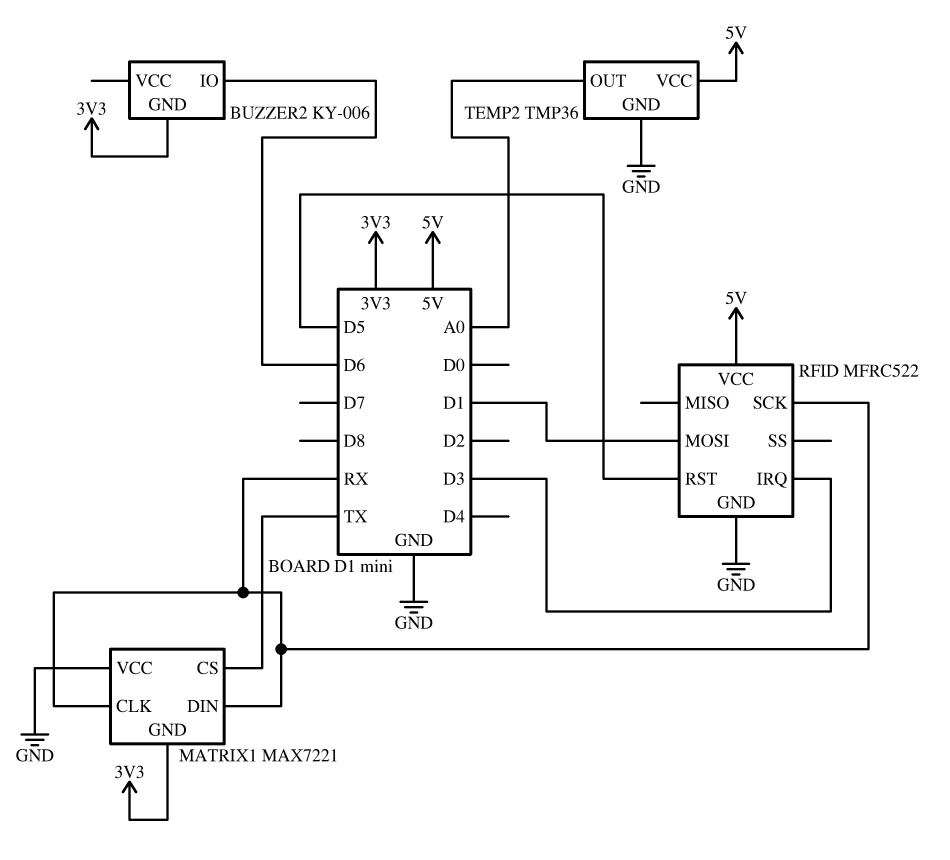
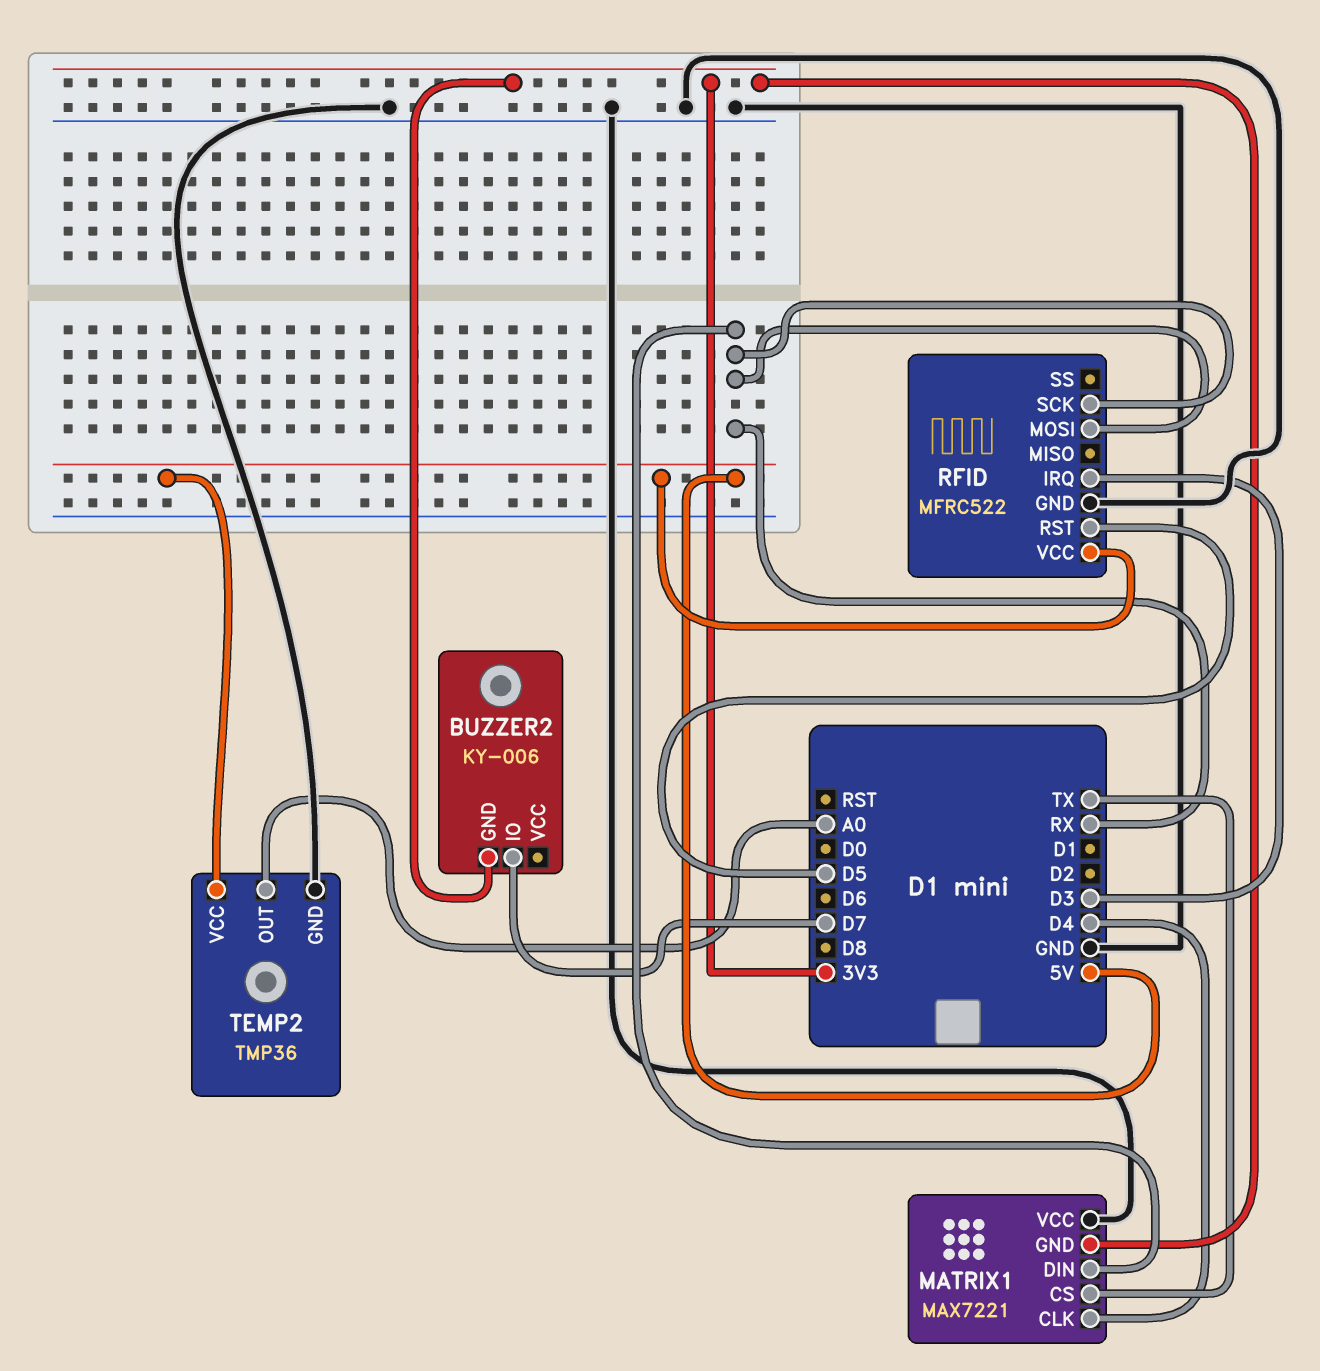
BUZZER2 pin IO: D6 -> D7
MATRIX1 pin CLK: RX -> D4
RFID pin MOSI: D1 -> RX

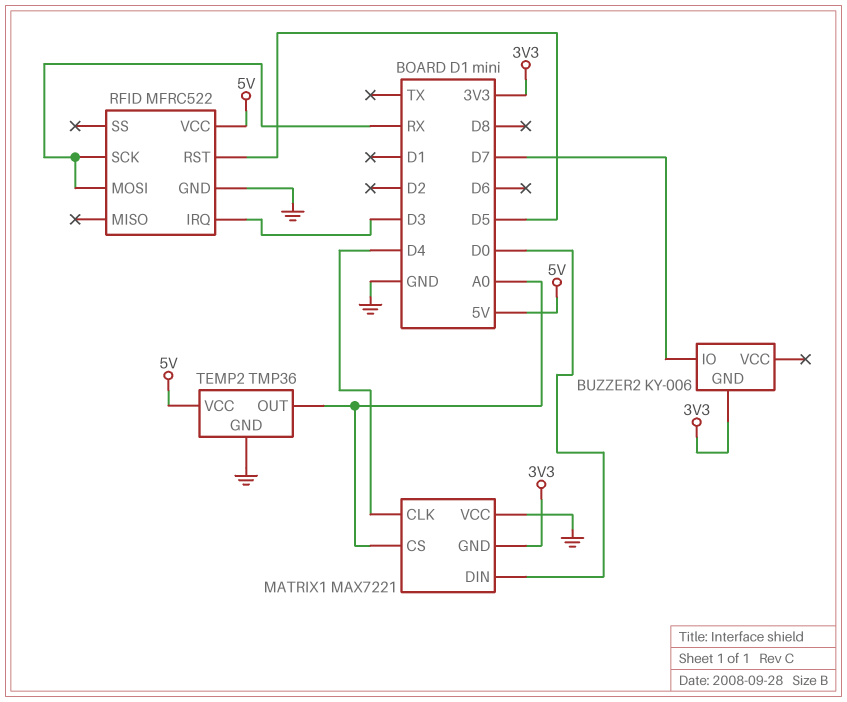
MATRIX1 pin CS: TX -> A0
MATRIX1 pin DIN: RX -> D0

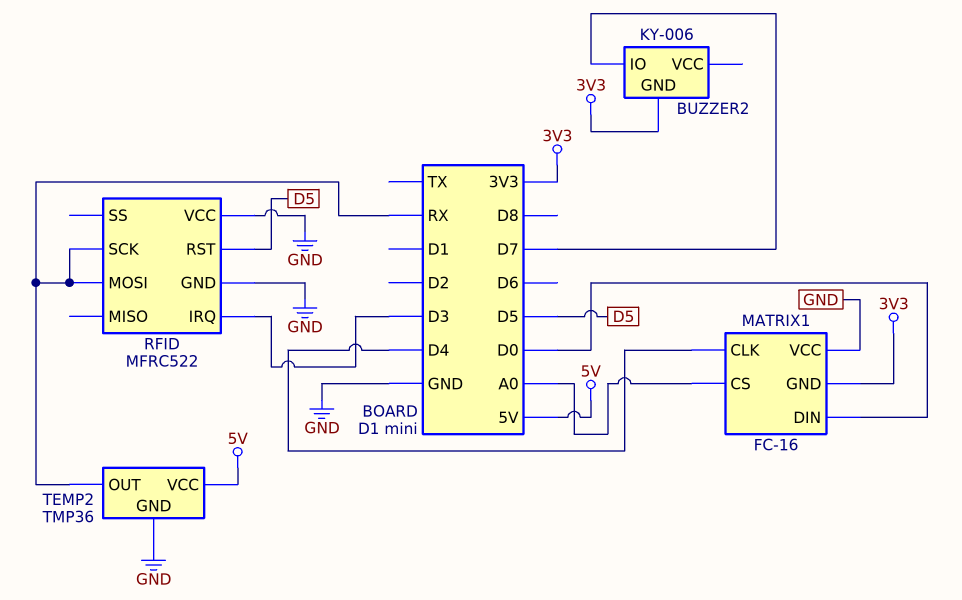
MATRIX1: MAX7221 -> FC-16
RFID pin VCC: 5V -> GND
TEMP2 pin OUT: A0 -> RX

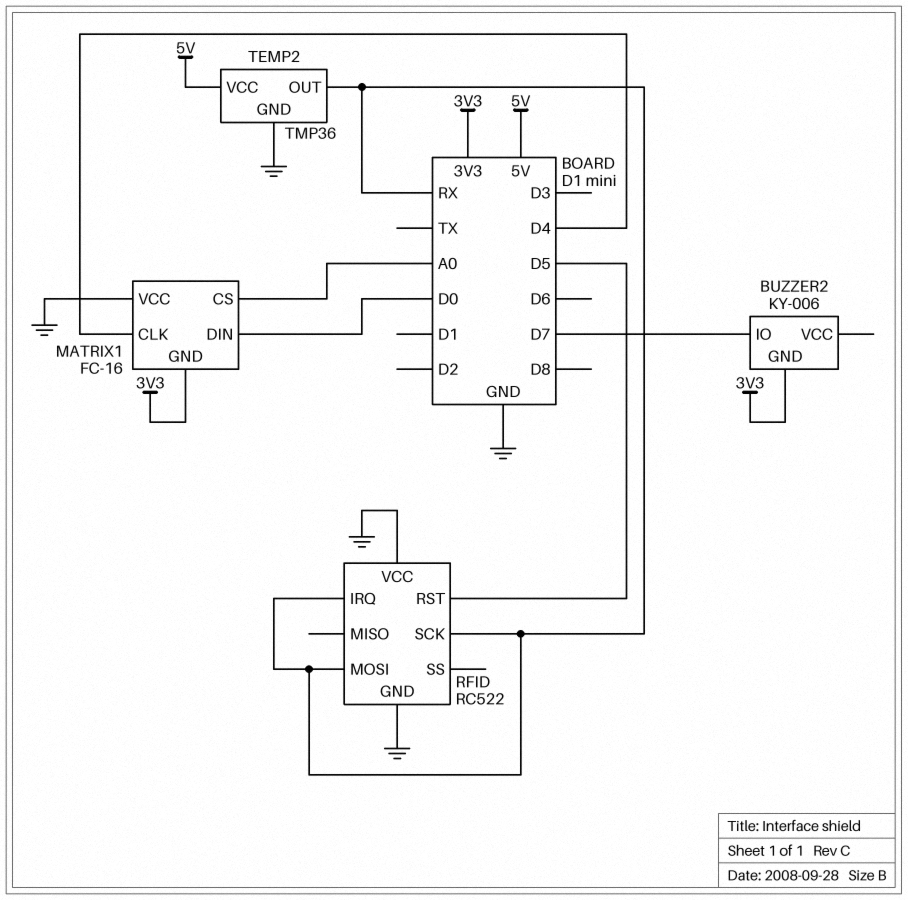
RFID: MFRC522 -> RC522
RFID pin IRQ: D3 -> RX

